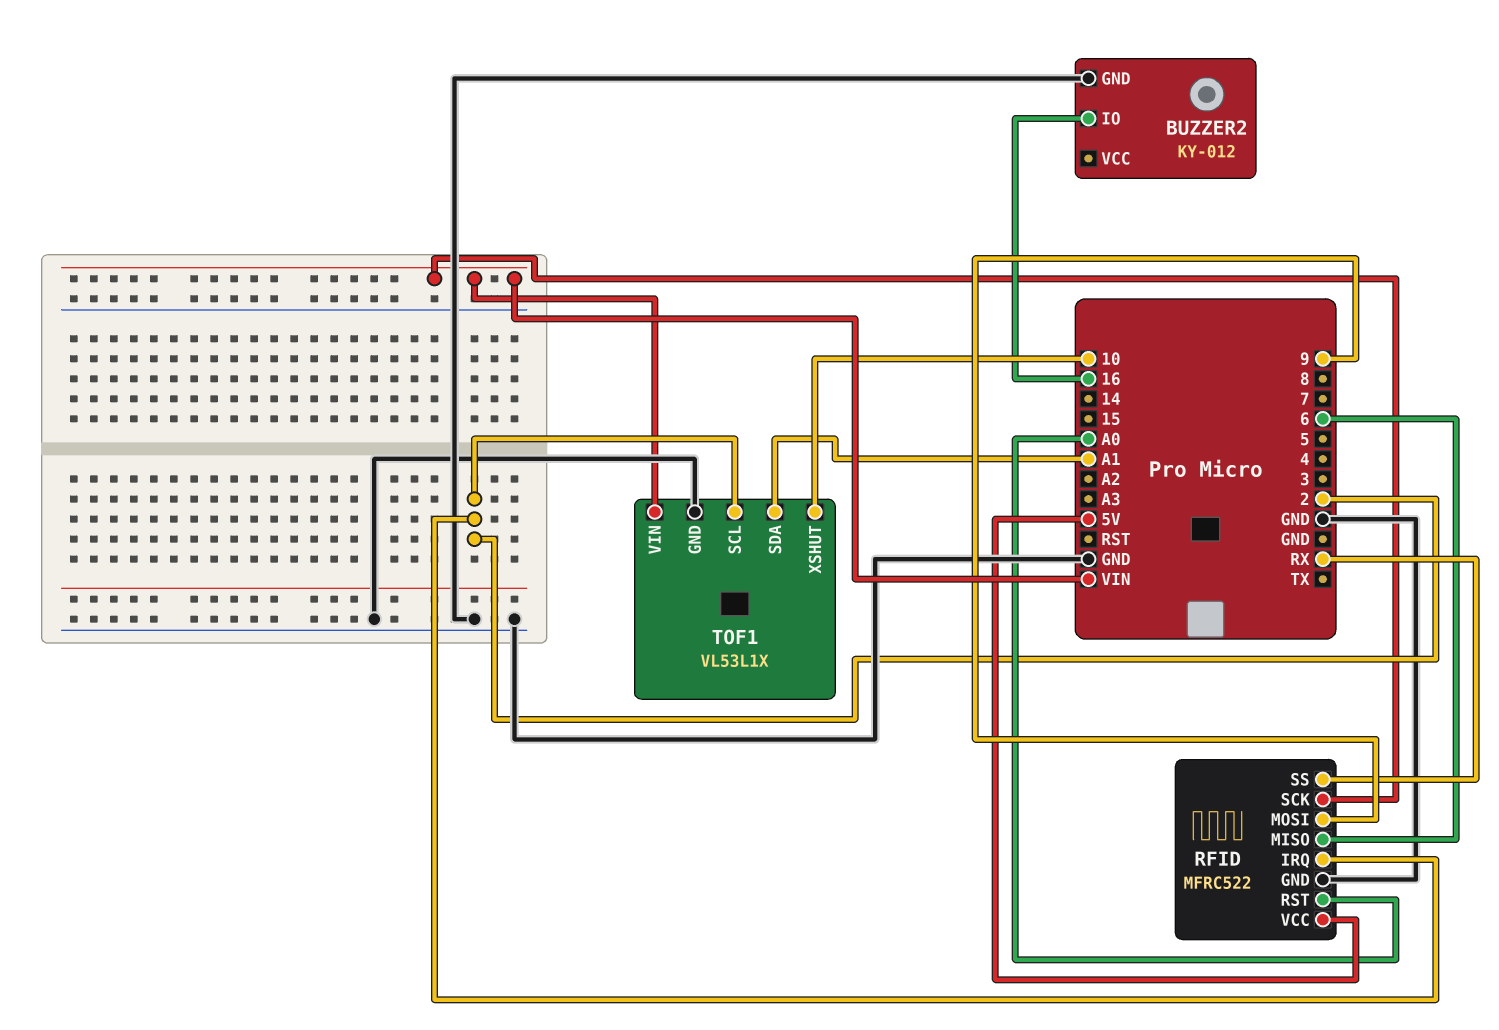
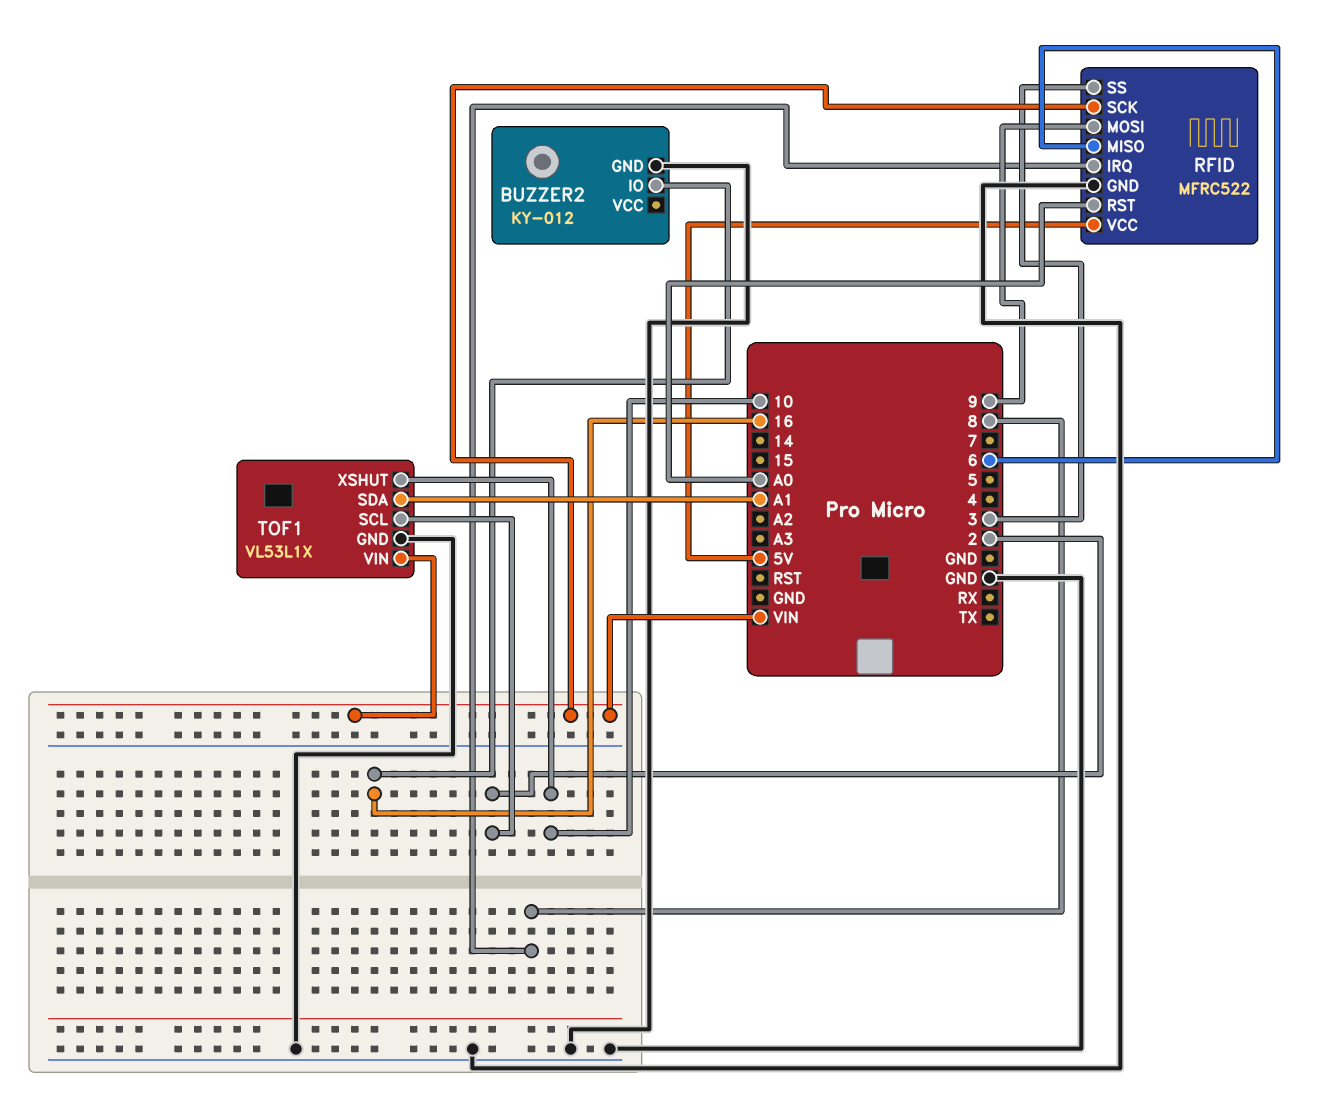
RFID pin IRQ: 2 -> 8
RFID pin SS: RX -> 3

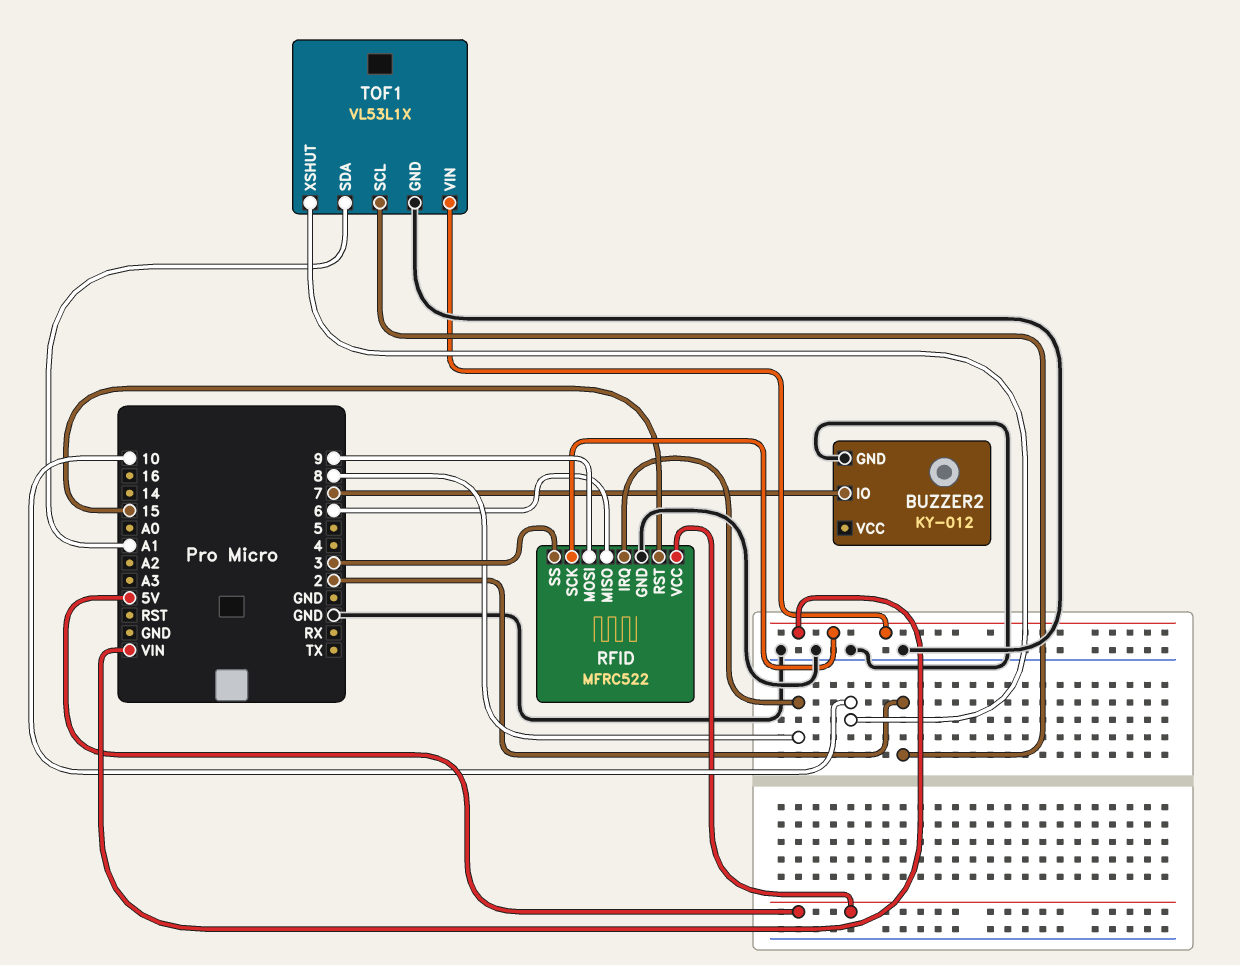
BUZZER2 pin IO: 16 -> 7
RFID pin RST: A0 -> 15

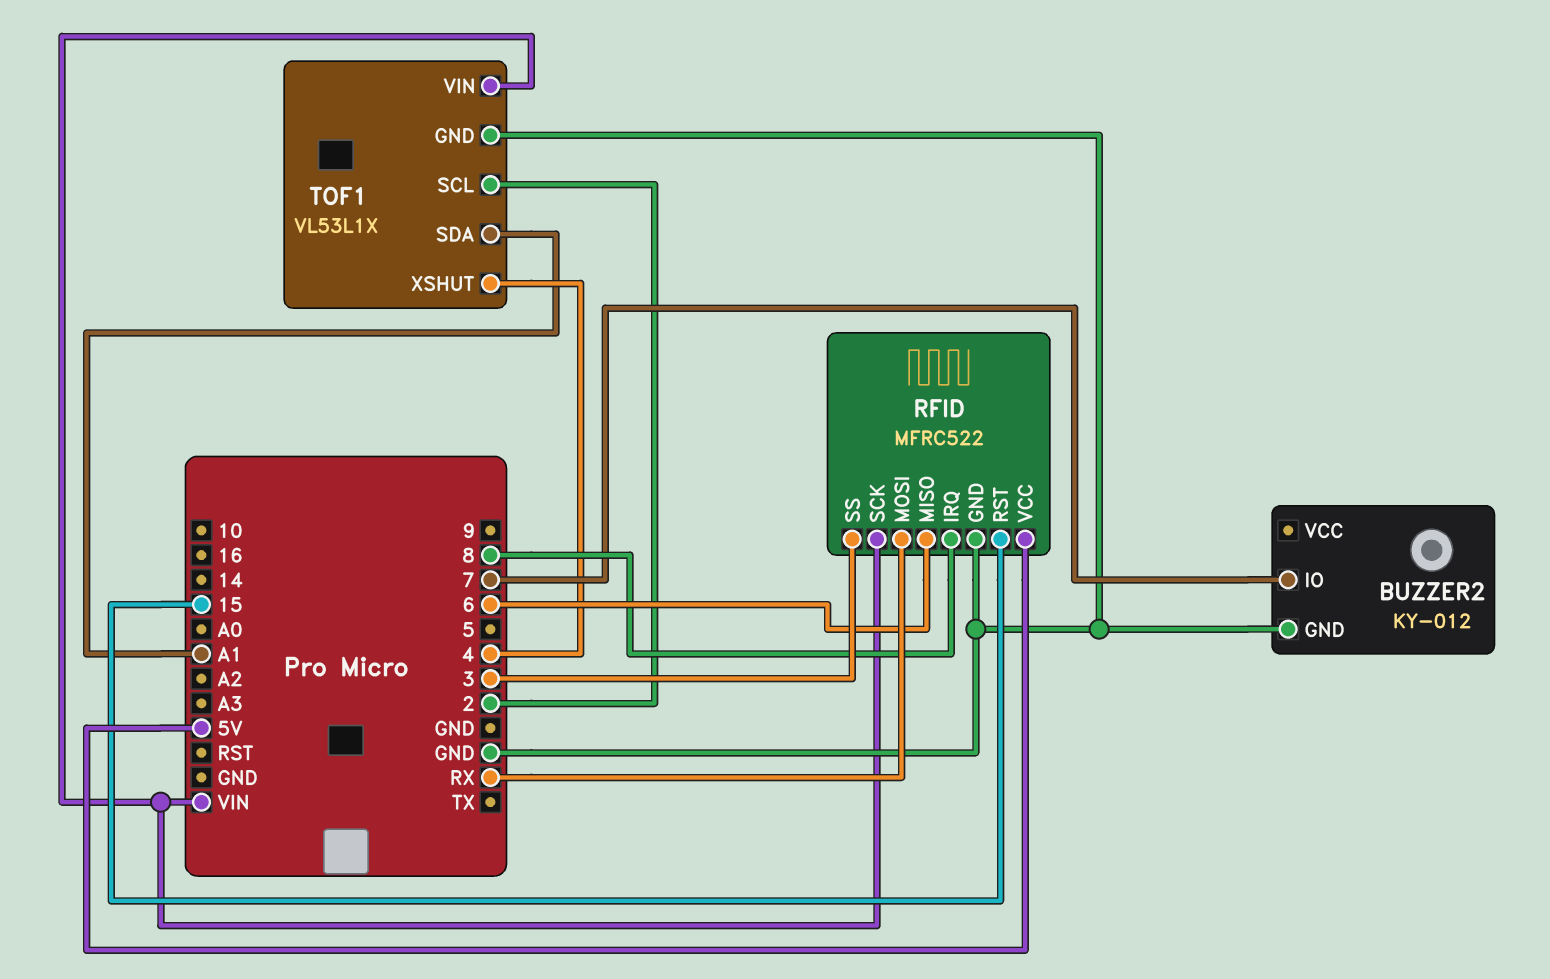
RFID pin MOSI: 9 -> RX
TOF1 pin XSHUT: 10 -> 4

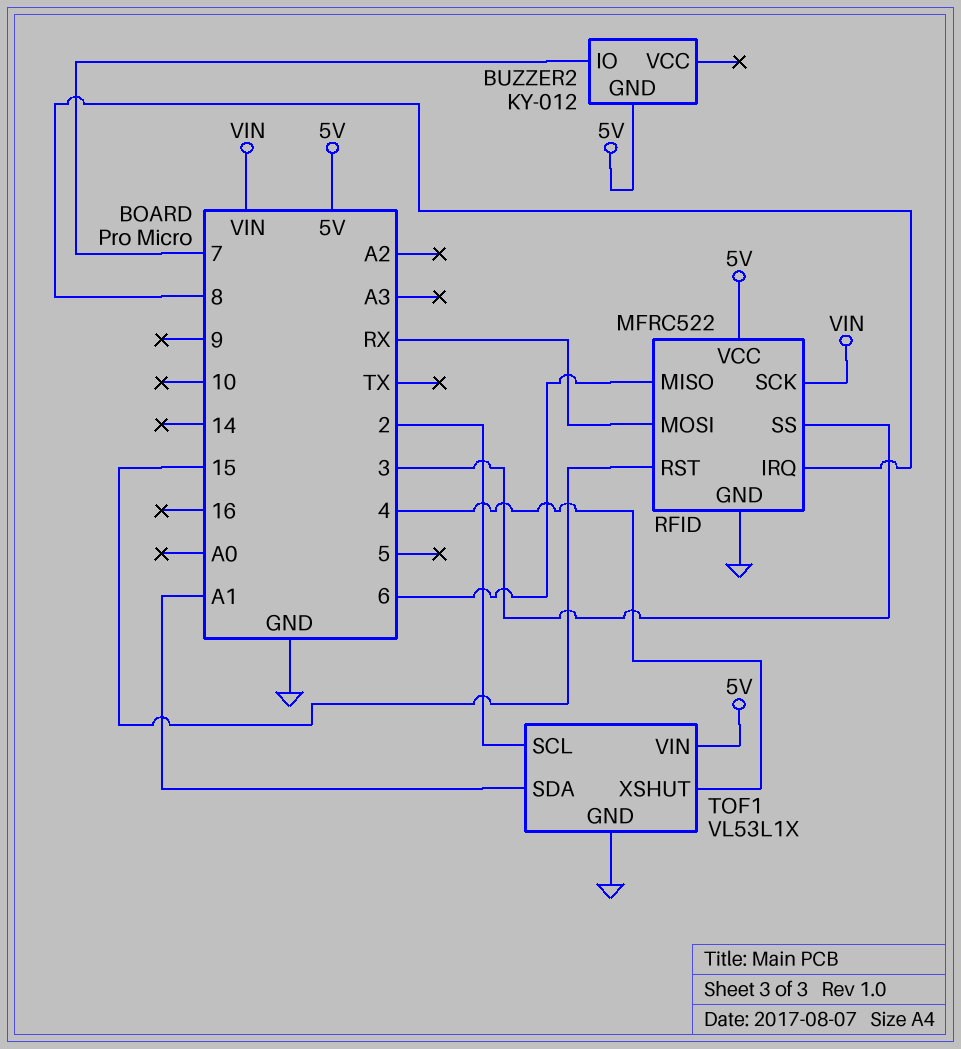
BUZZER2 pin GND: GND -> 5V
TOF1 pin VIN: VIN -> 5V

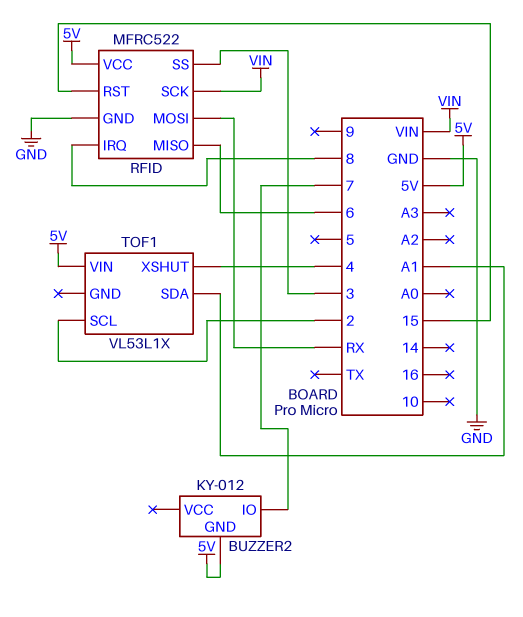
TOF1 pin GND: GND -> none

